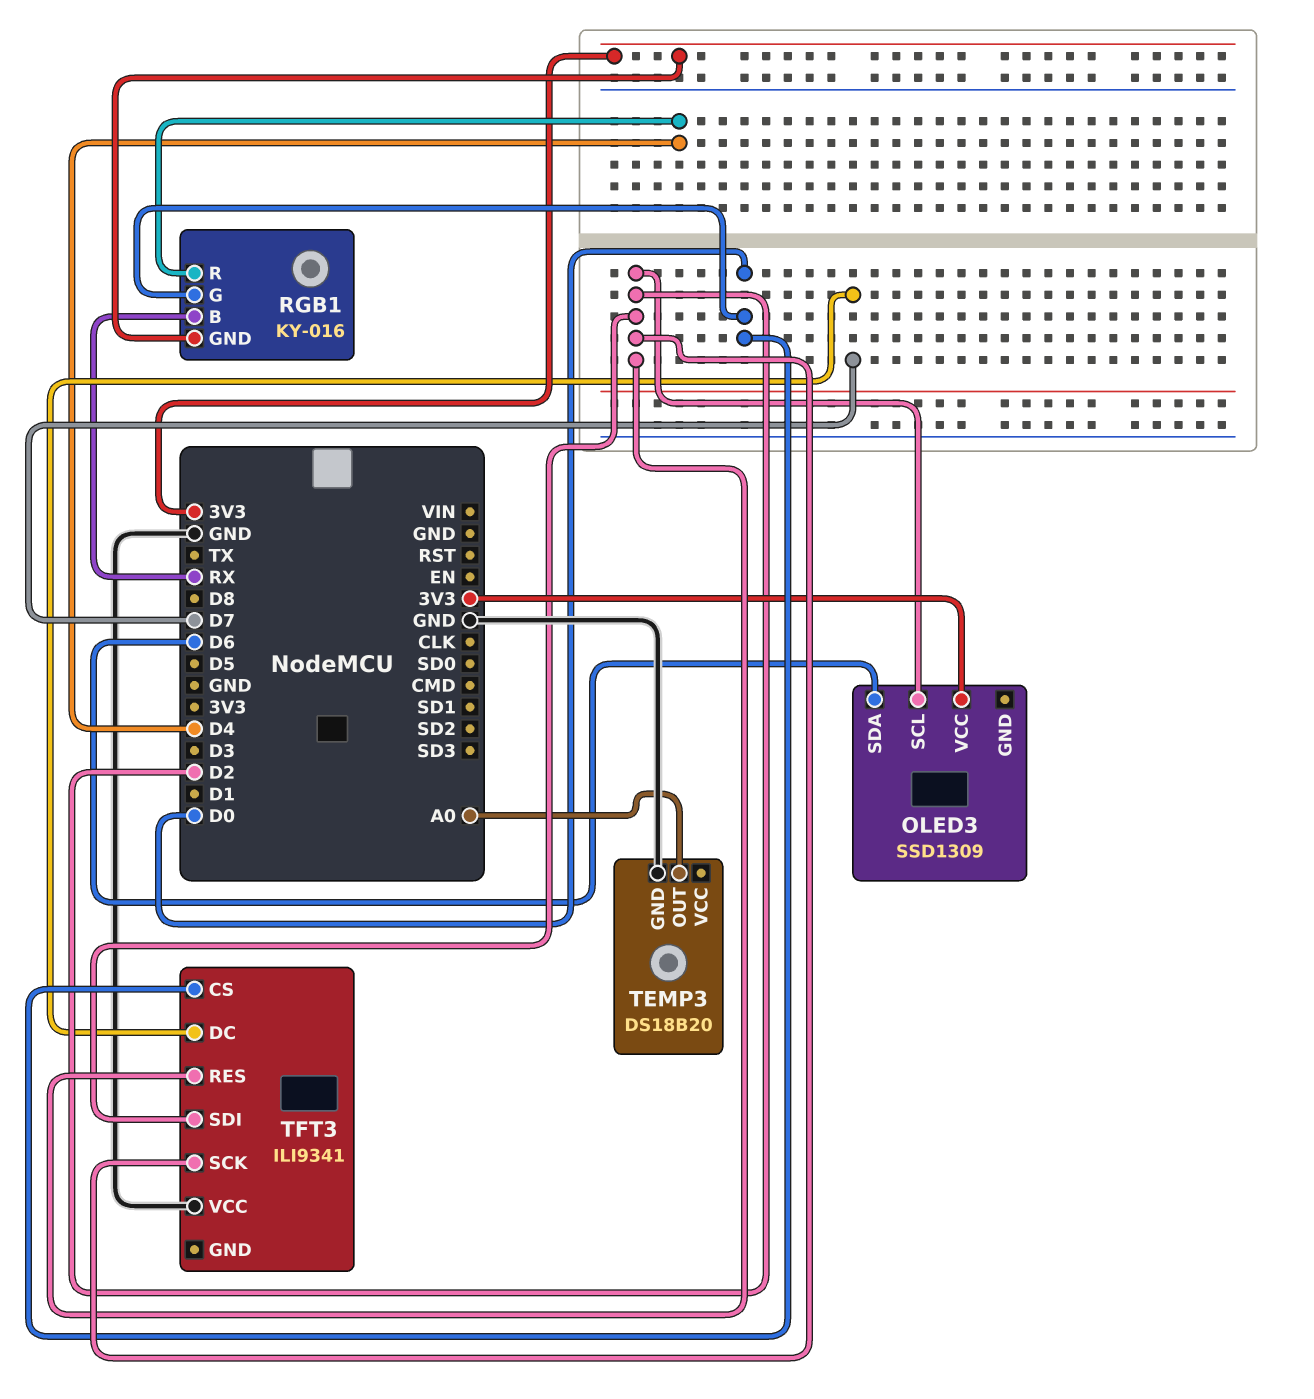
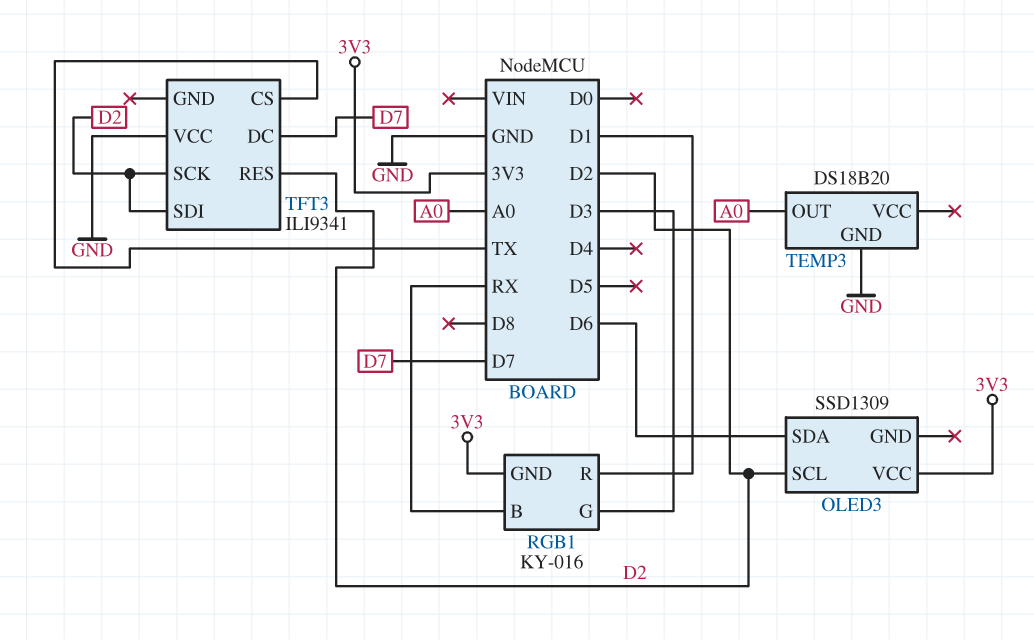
RGB1 pin G: D0 -> D3
RGB1 pin R: D4 -> D1
TFT3 pin CS: D0 -> TX

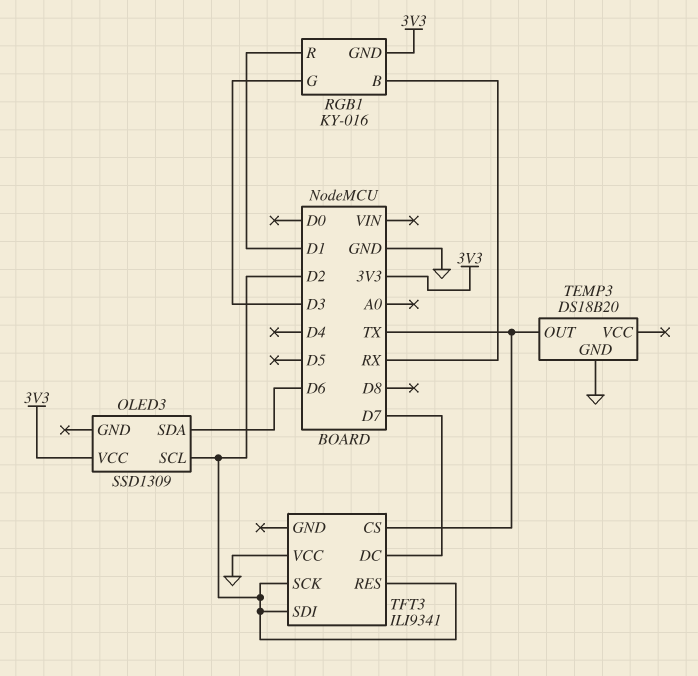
TEMP3 pin OUT: A0 -> TX

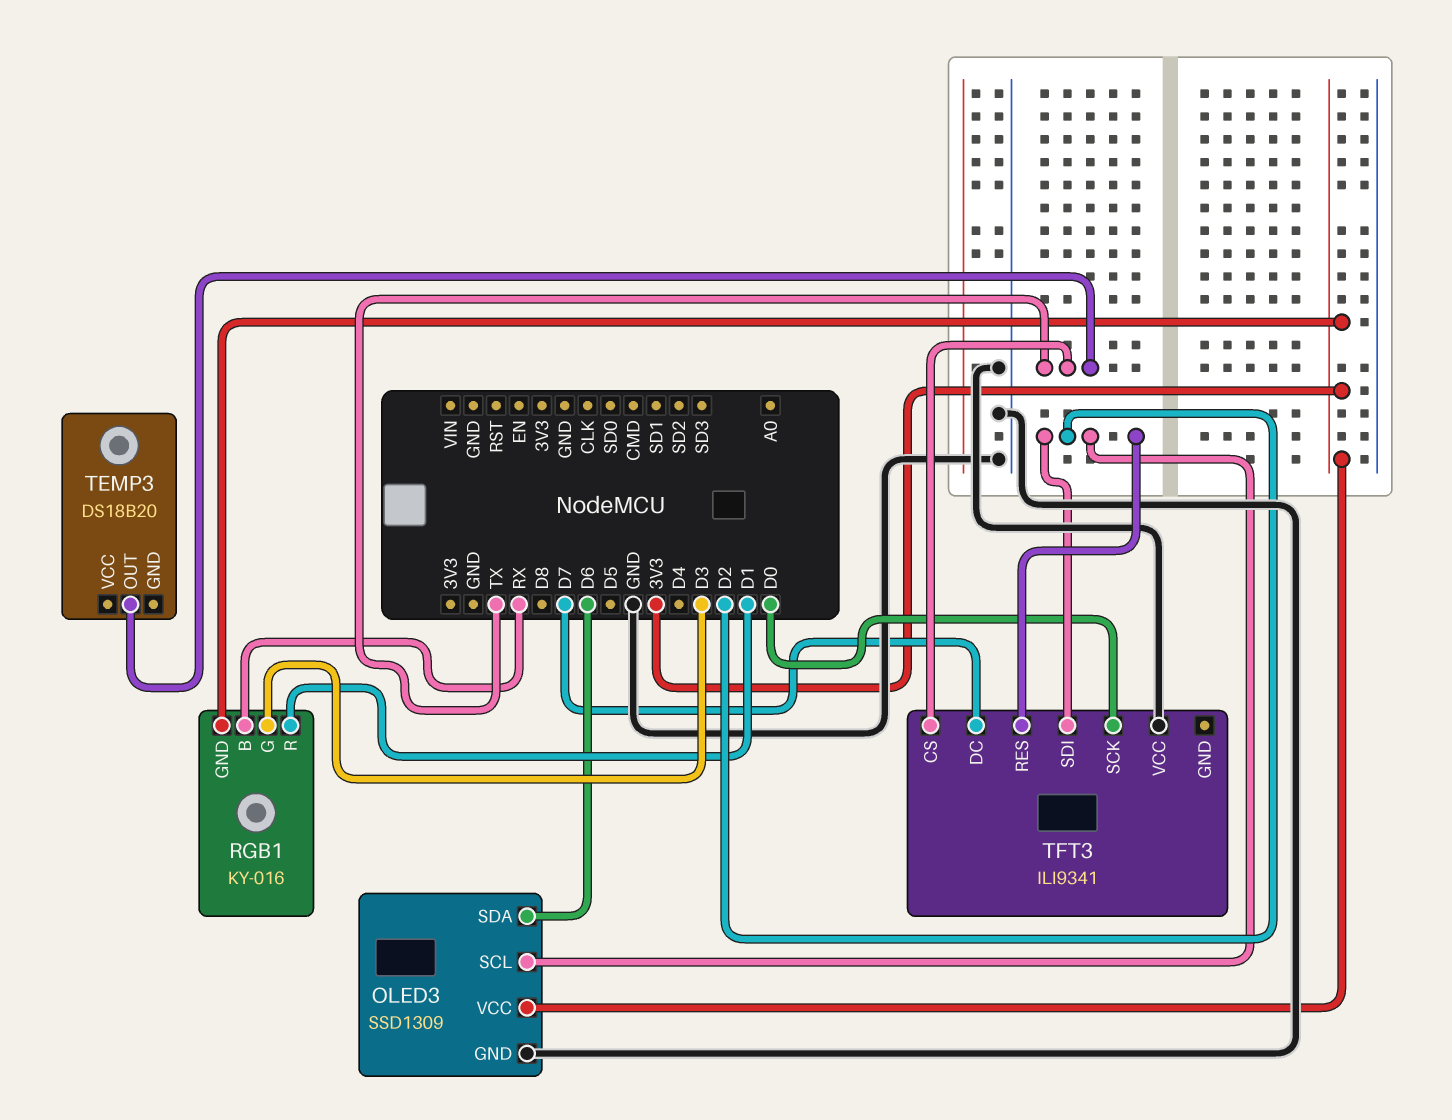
OLED3 pin GND: none -> GND
TEMP3 pin GND: GND -> none
TFT3 pin SCK: D2 -> D0

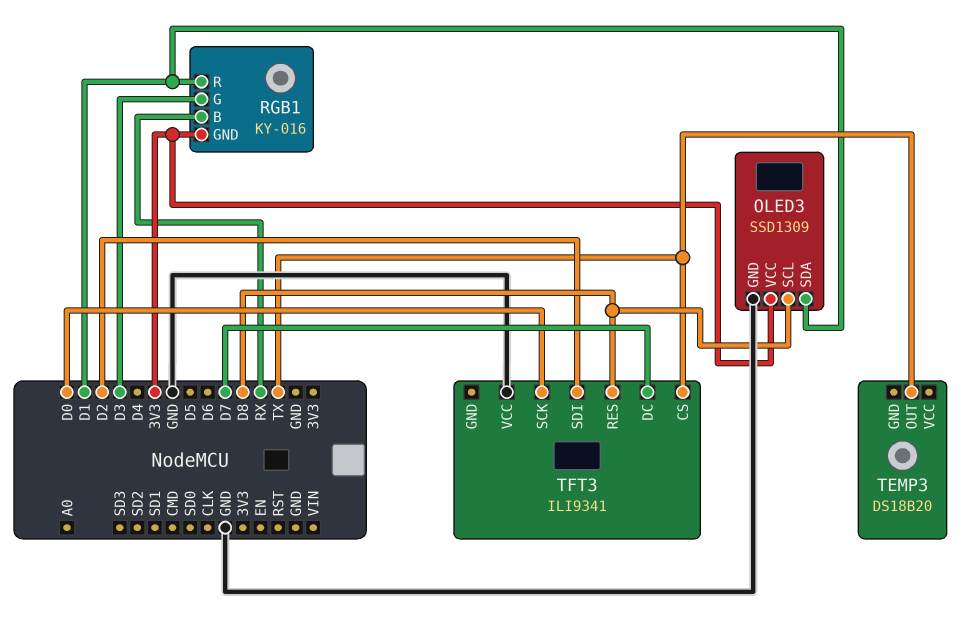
OLED3 pin SCL: D2 -> D8
OLED3 pin SDA: D6 -> D1
TFT3 pin RES: D2 -> D8

